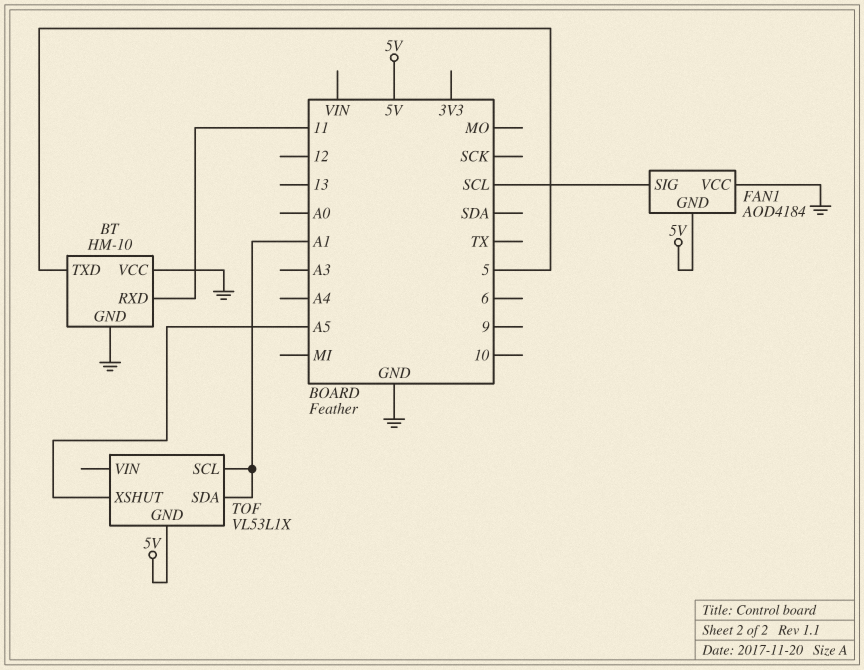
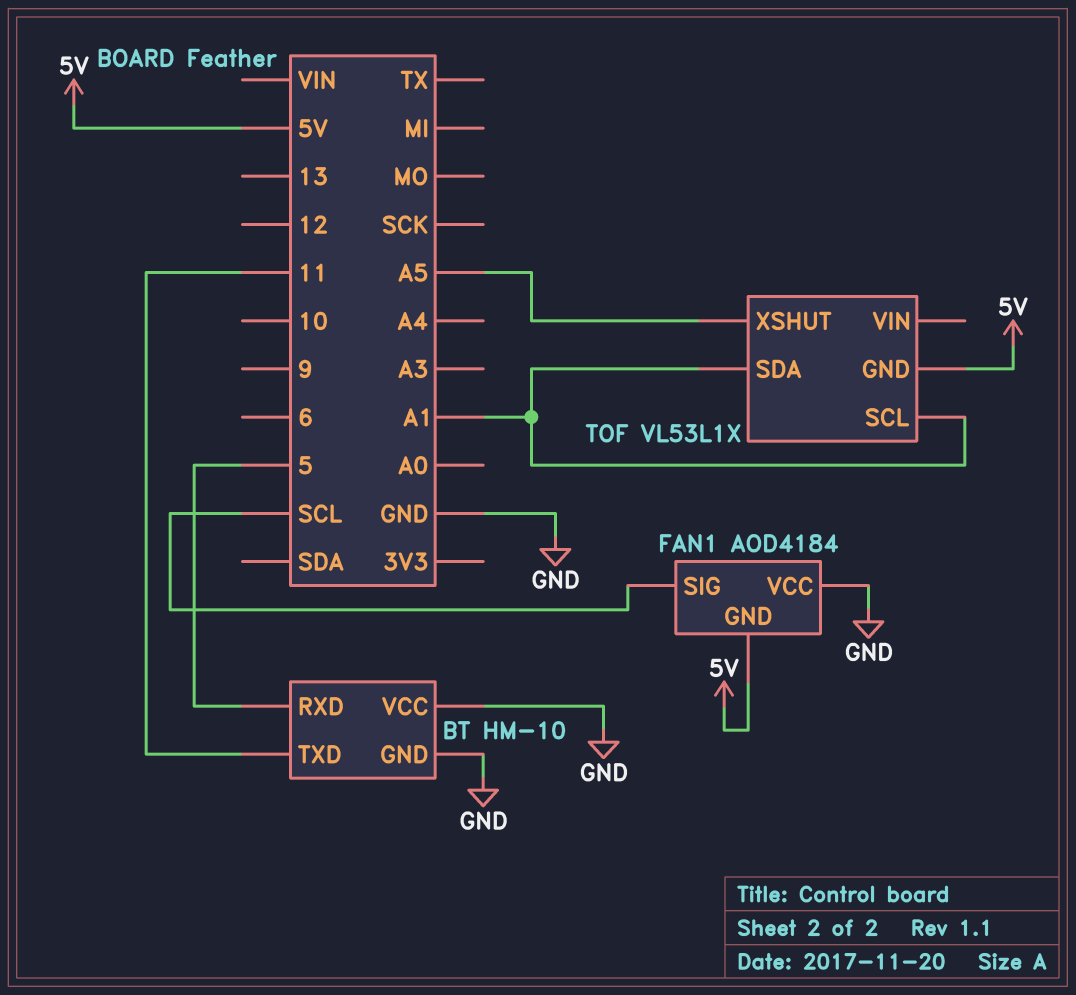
BT pin RXD: 11 -> 5
BT pin TXD: 5 -> 11

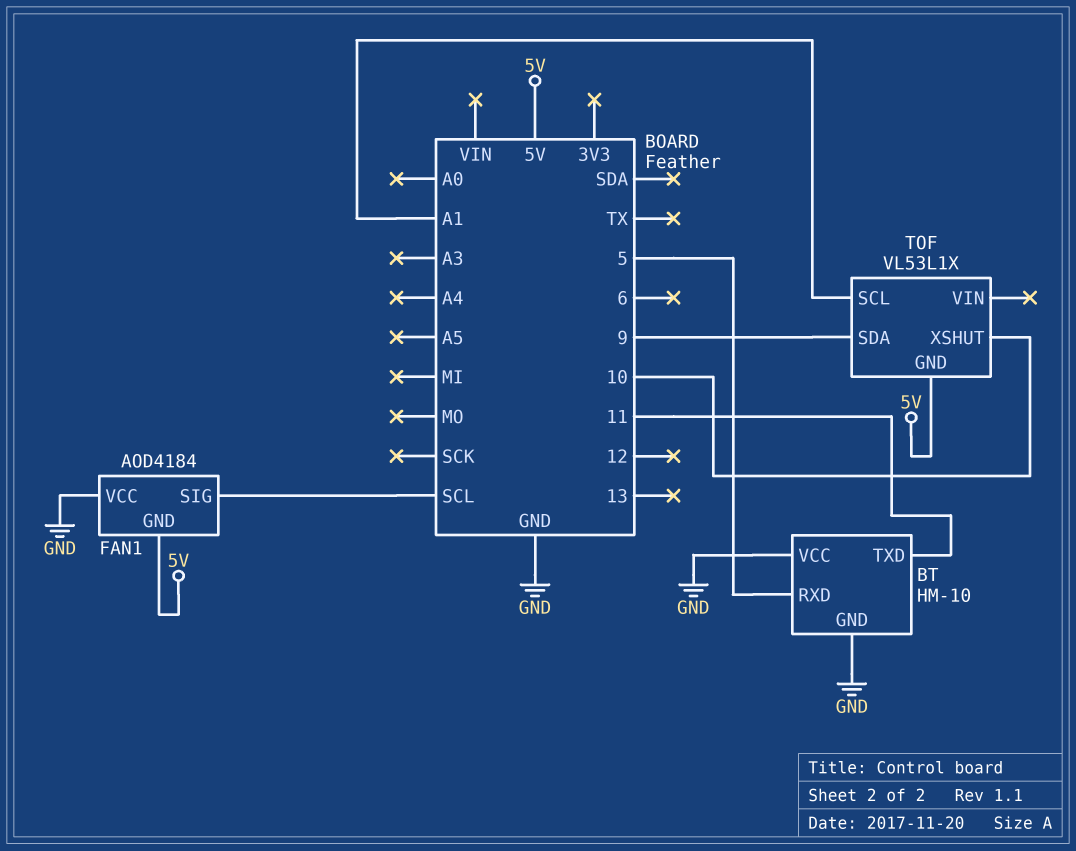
TOF pin SDA: A1 -> 9
TOF pin XSHUT: A5 -> 10

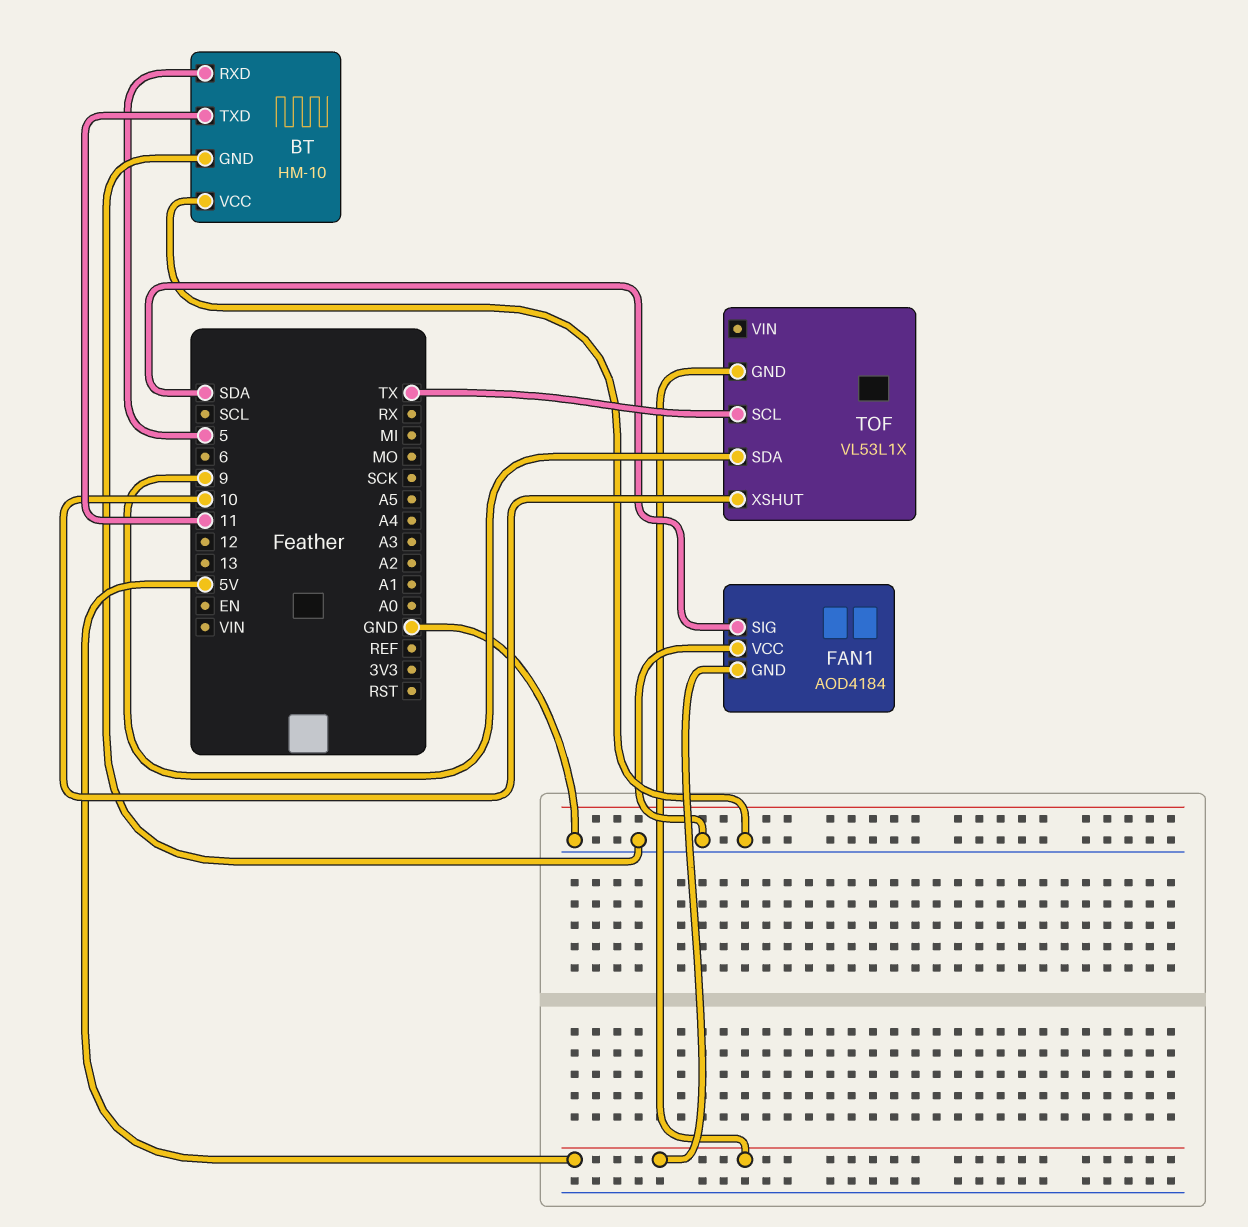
FAN1 pin SIG: SCL -> SDA
TOF pin SCL: A1 -> TX

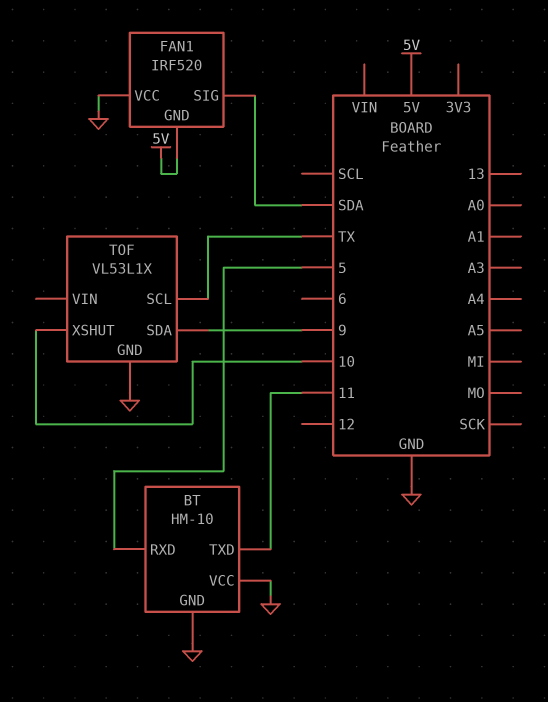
FAN1: AOD4184 -> IRF520
TOF pin GND: 5V -> GND

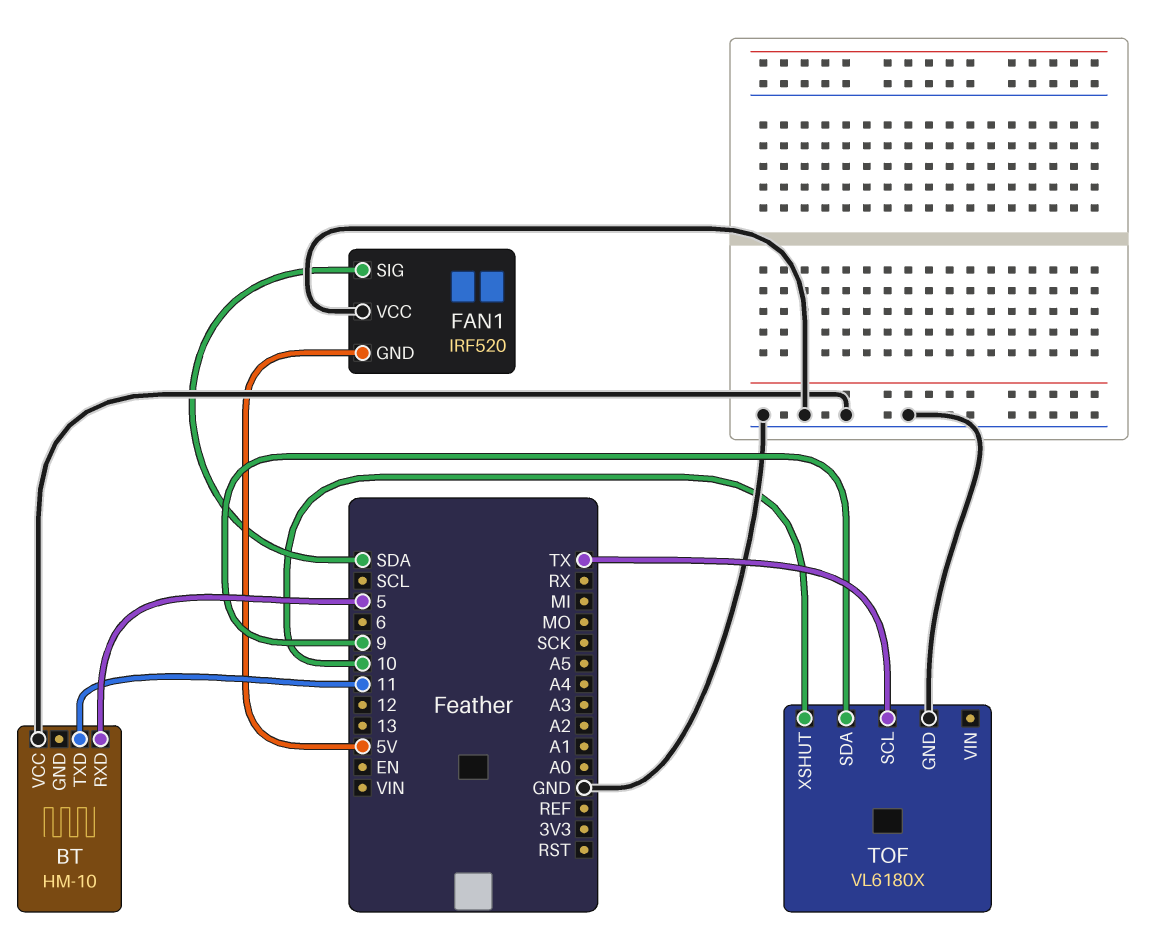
BT pin GND: GND -> none
TOF: VL53L1X -> VL6180X

